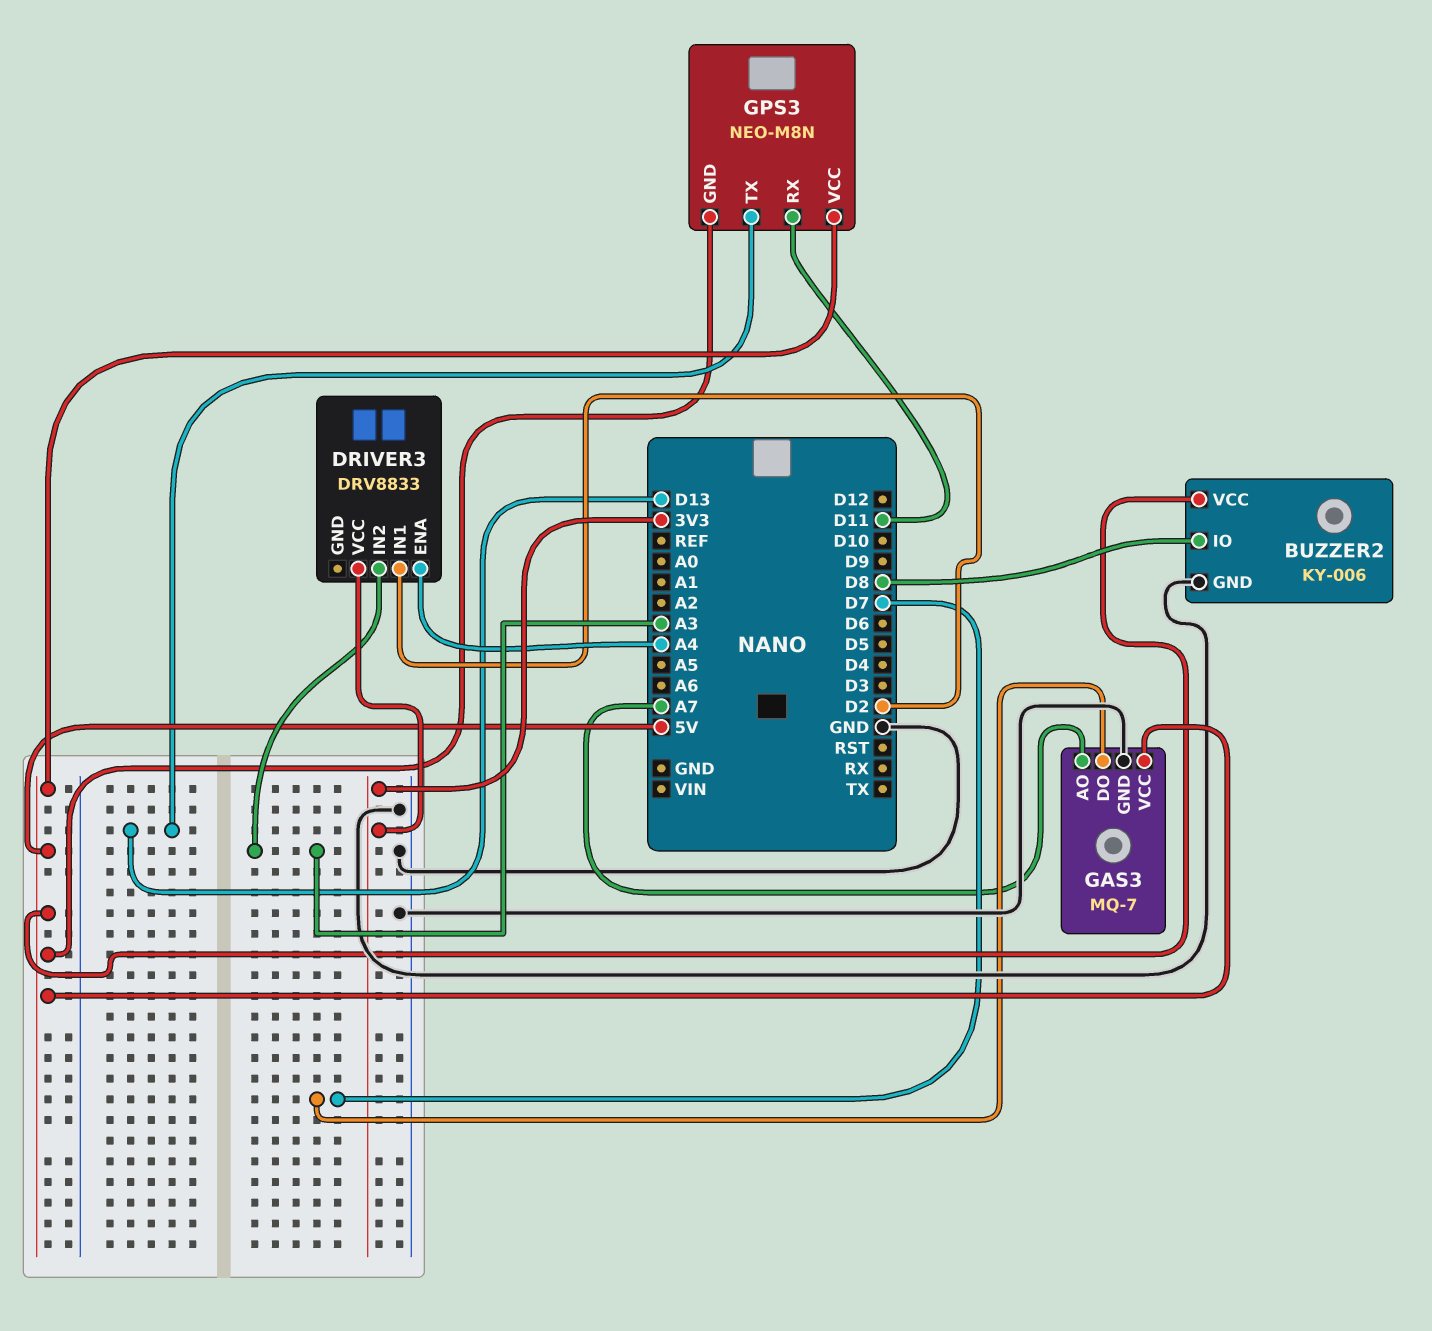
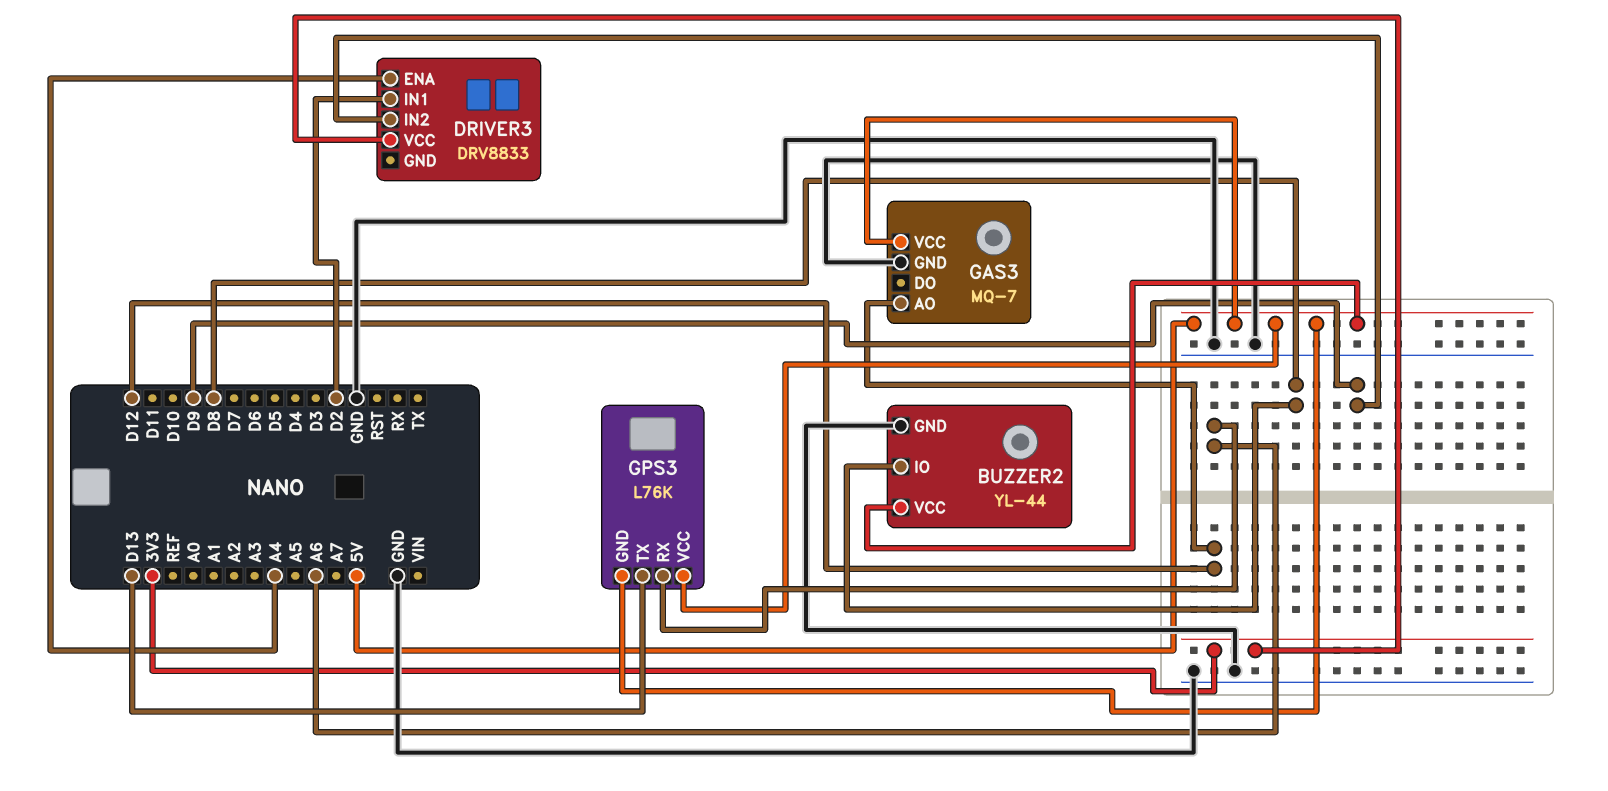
BUZZER2: KY-006 -> YL-44
DRIVER3 pin IN2: A3 -> D9
GAS3 pin AO: A7 -> D12
GAS3 pin DO: D7 -> none
GPS3: NEO-M8N -> L76K
GPS3 pin RX: D11 -> A6

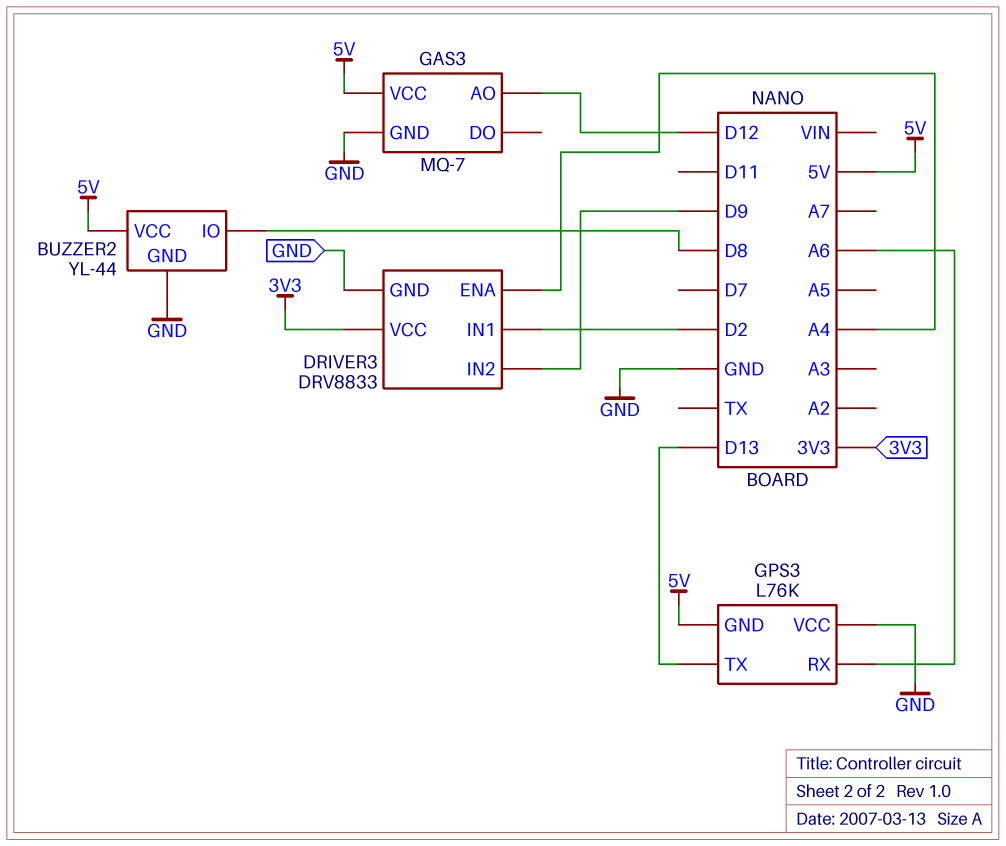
DRIVER3 pin GND: none -> GND
GPS3 pin VCC: 5V -> GND

